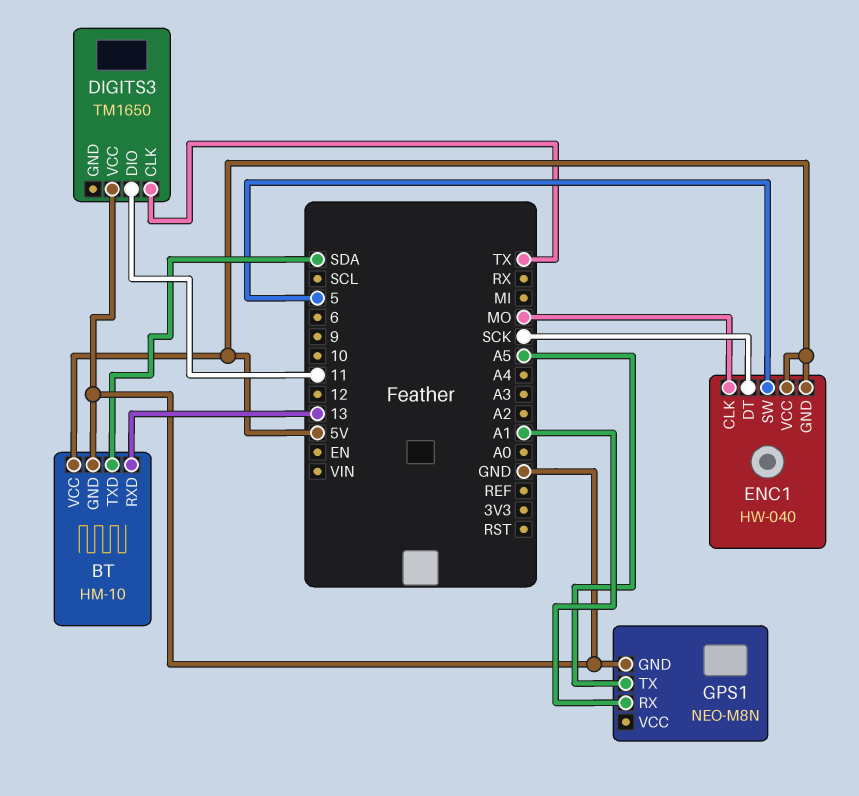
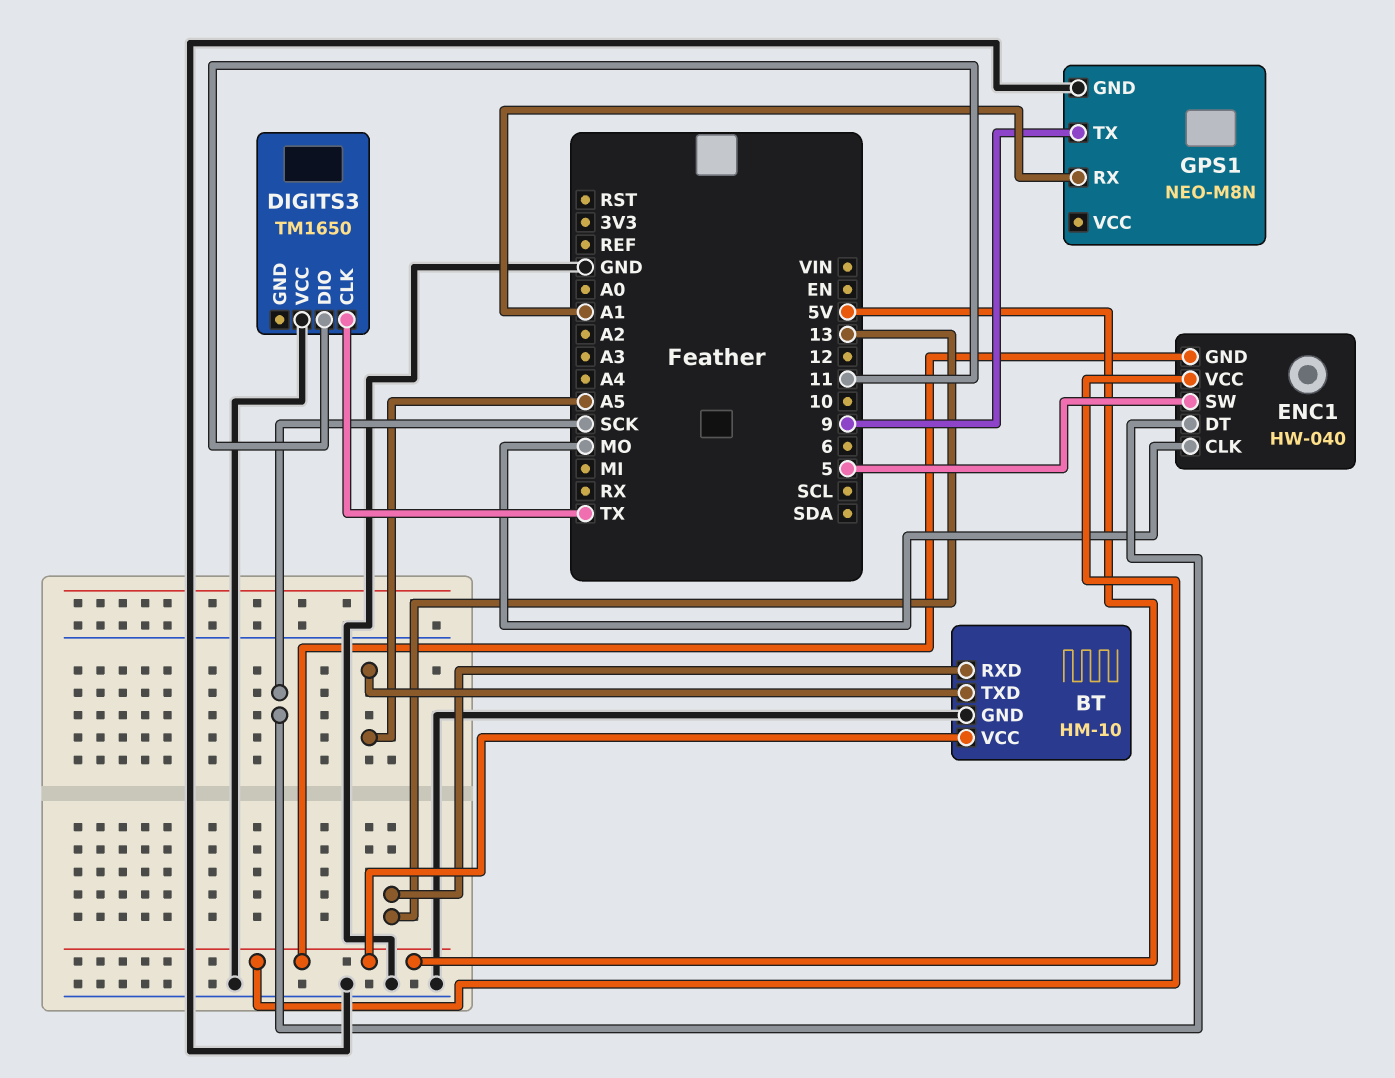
BT pin TXD: SDA -> A5
GPS1 pin TX: A5 -> 9

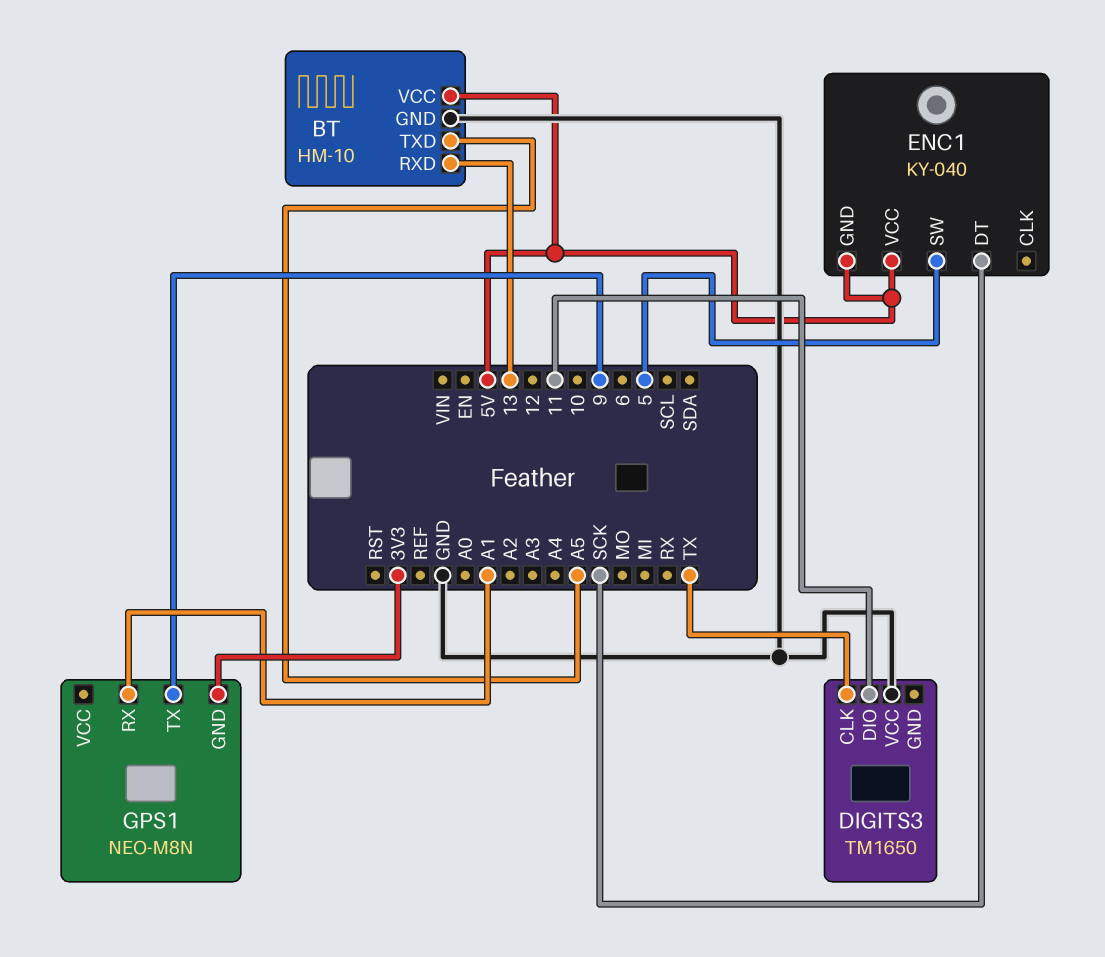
ENC1: HW-040 -> KY-040
ENC1 pin CLK: MO -> none
GPS1 pin GND: GND -> 3V3

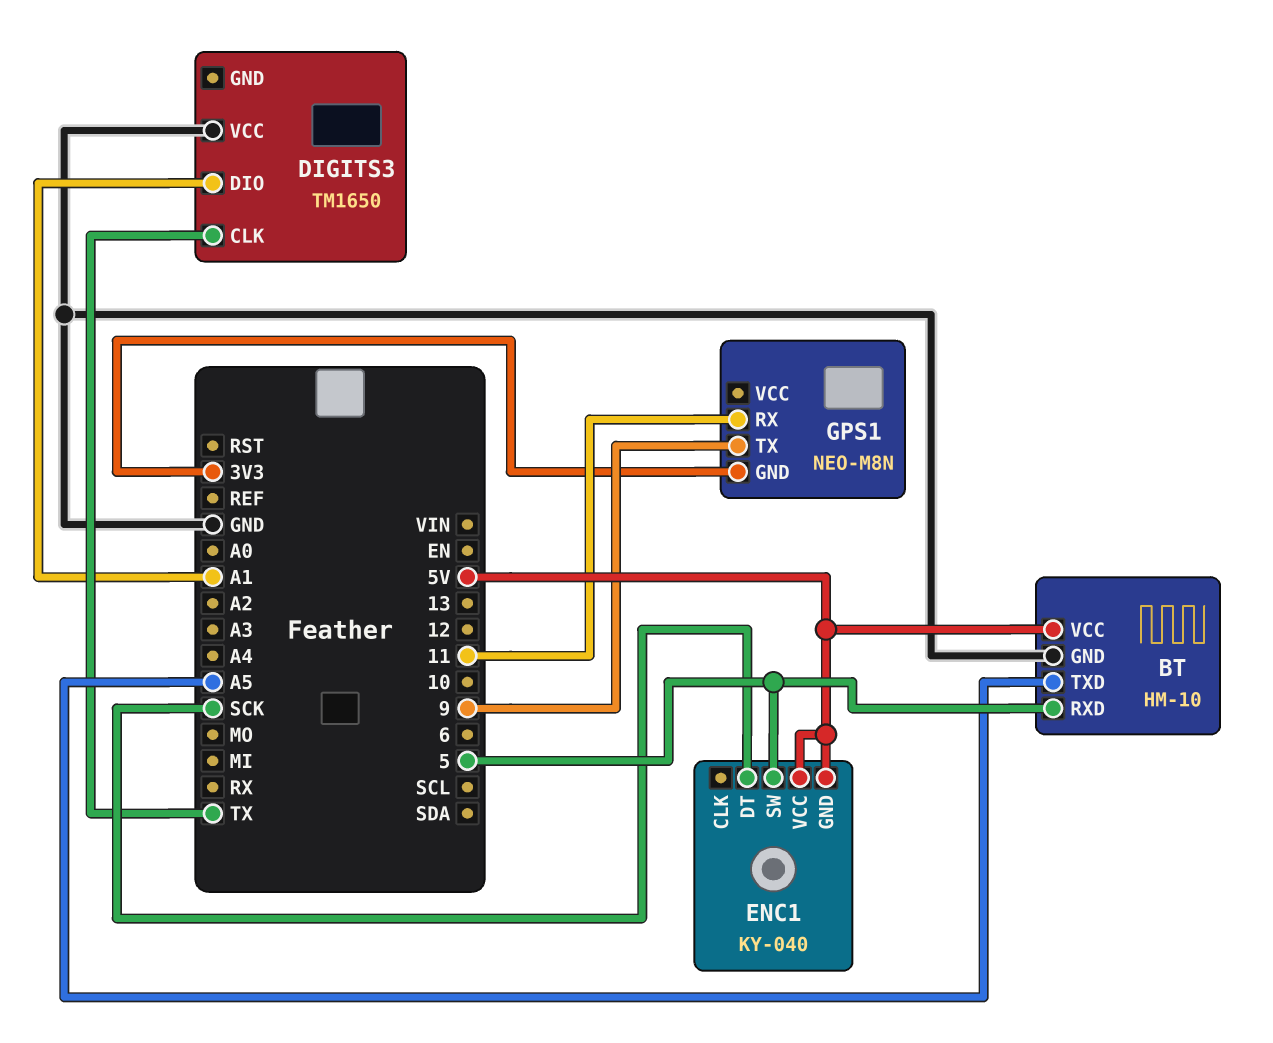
BT pin RXD: 13 -> 5
DIGITS3 pin DIO: 11 -> A1
GPS1 pin RX: A1 -> 11

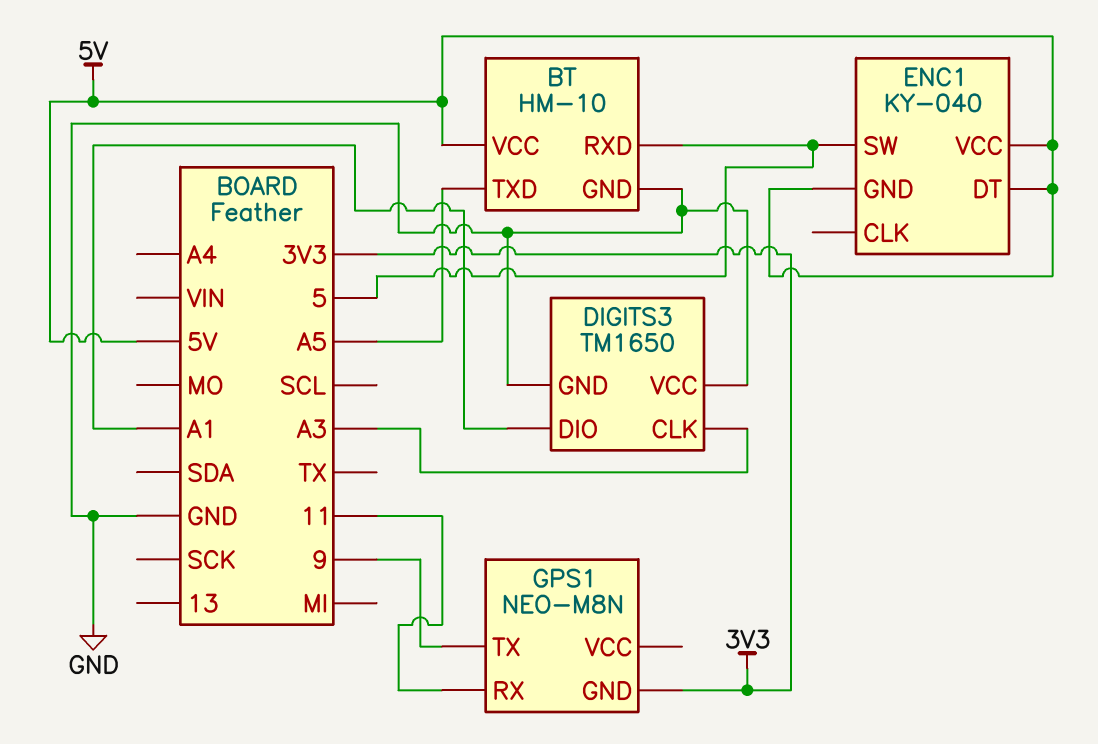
DIGITS3 pin CLK: TX -> A3
DIGITS3 pin GND: none -> GND
ENC1 pin DT: SCK -> 5V

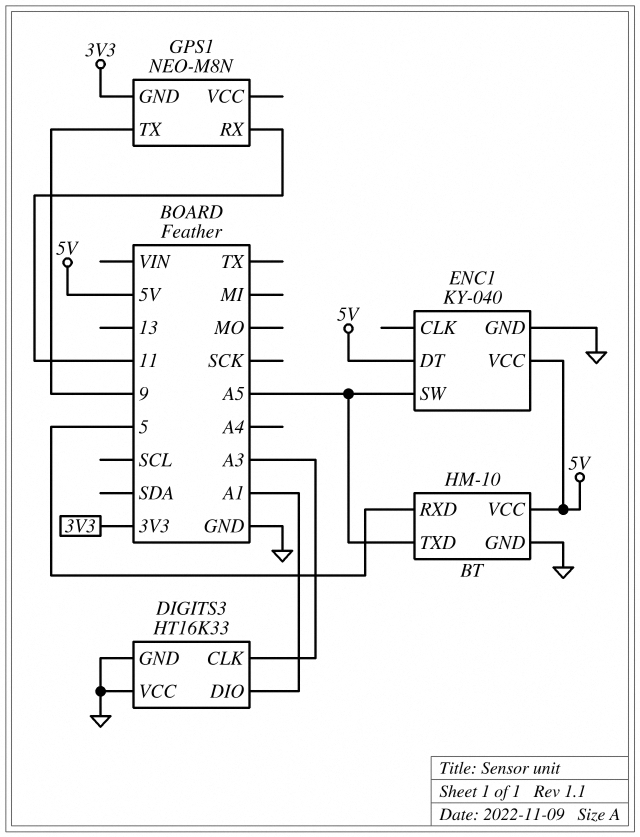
DIGITS3: TM1650 -> HT16K33
ENC1 pin GND: 5V -> GND
ENC1 pin SW: 5 -> A5

